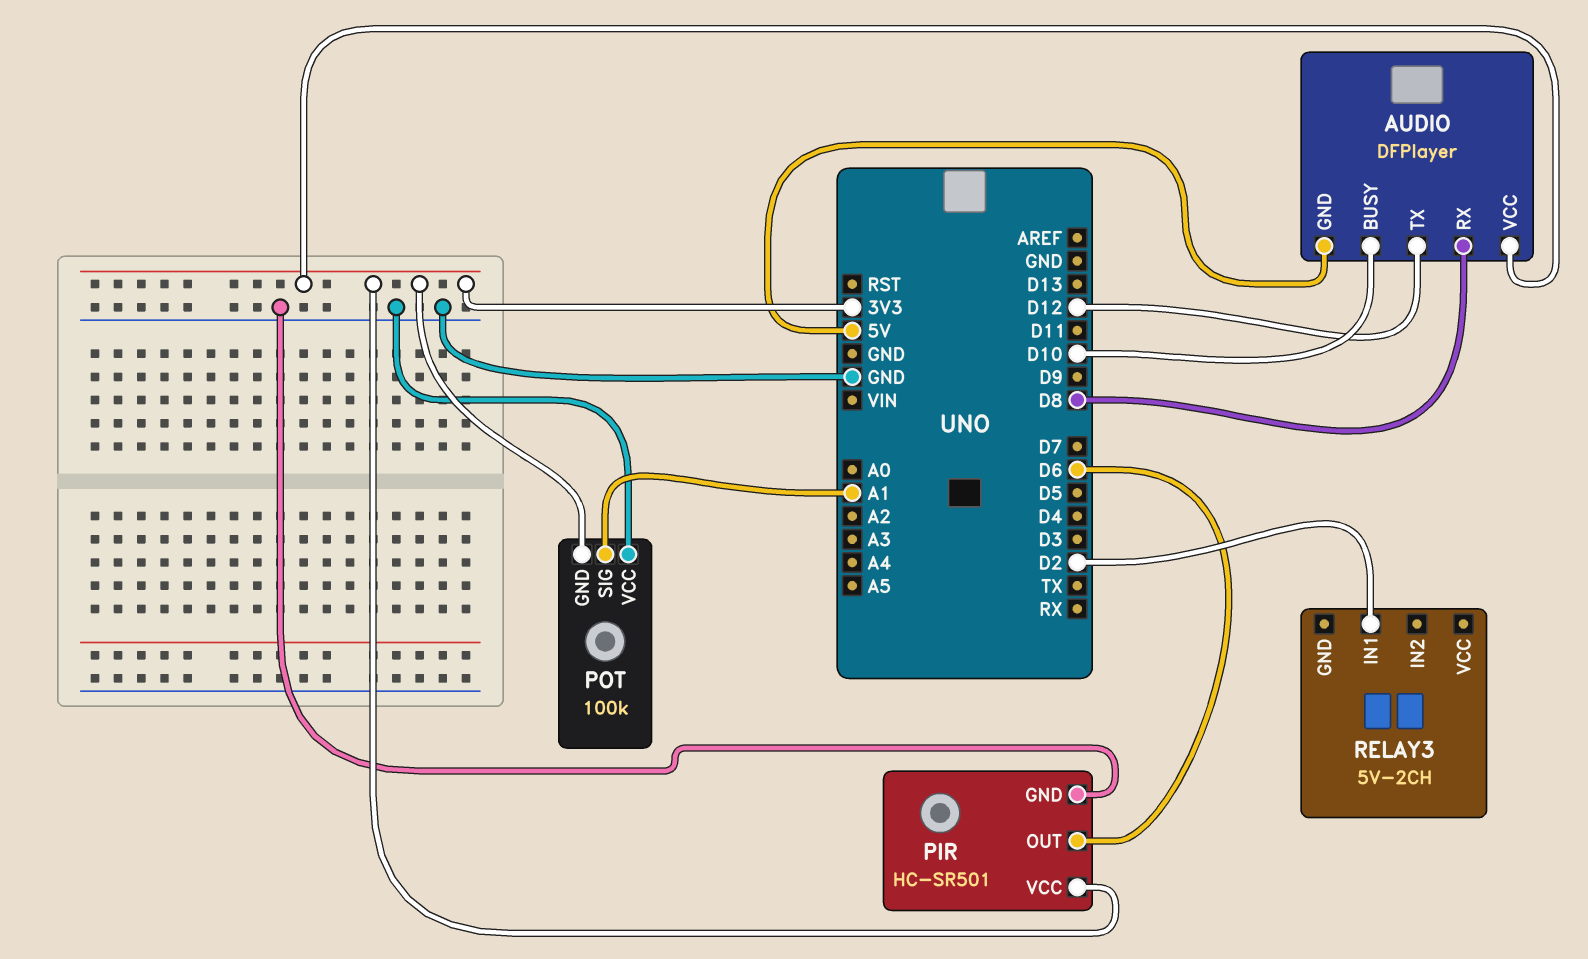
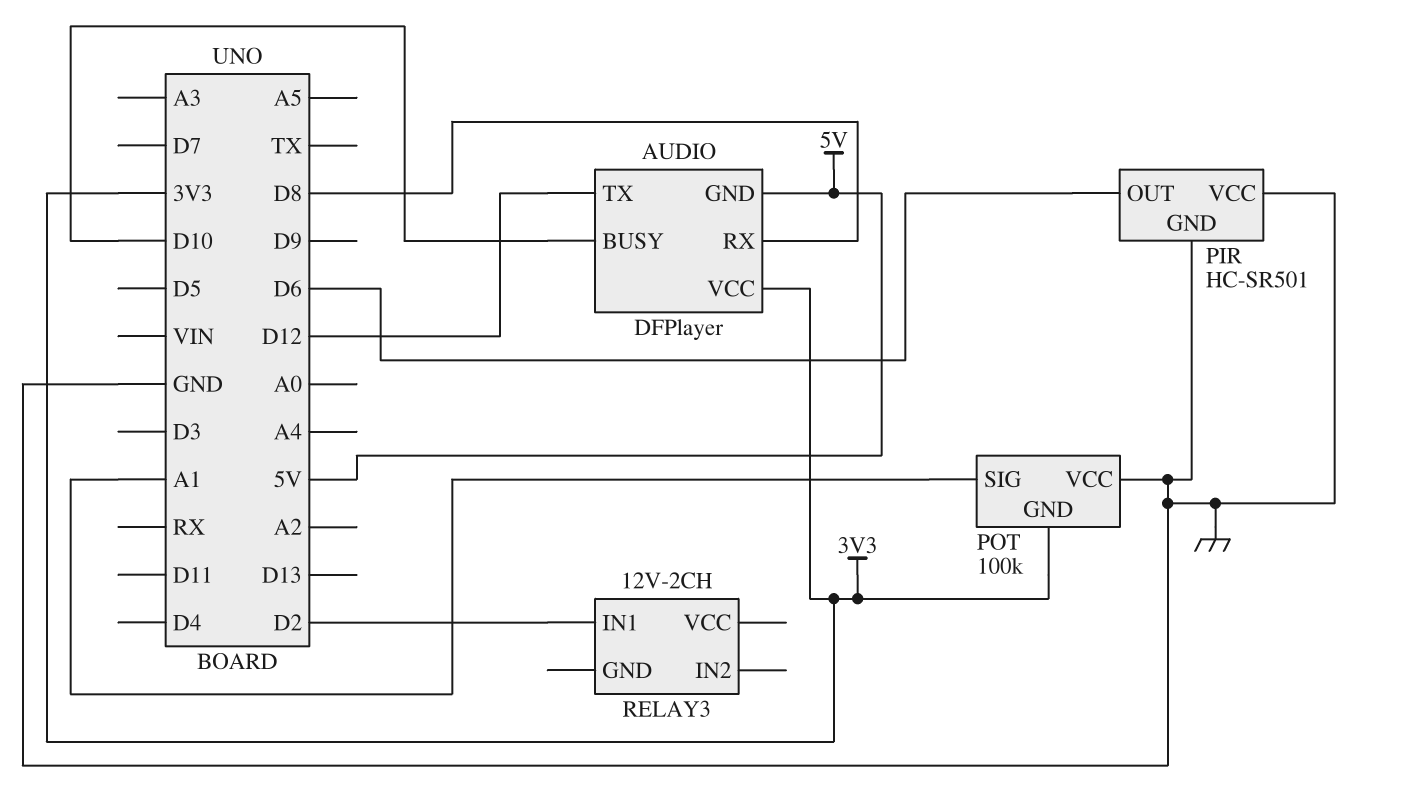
PIR pin VCC: 3V3 -> GND
RELAY3: 5V-2CH -> 12V-2CH

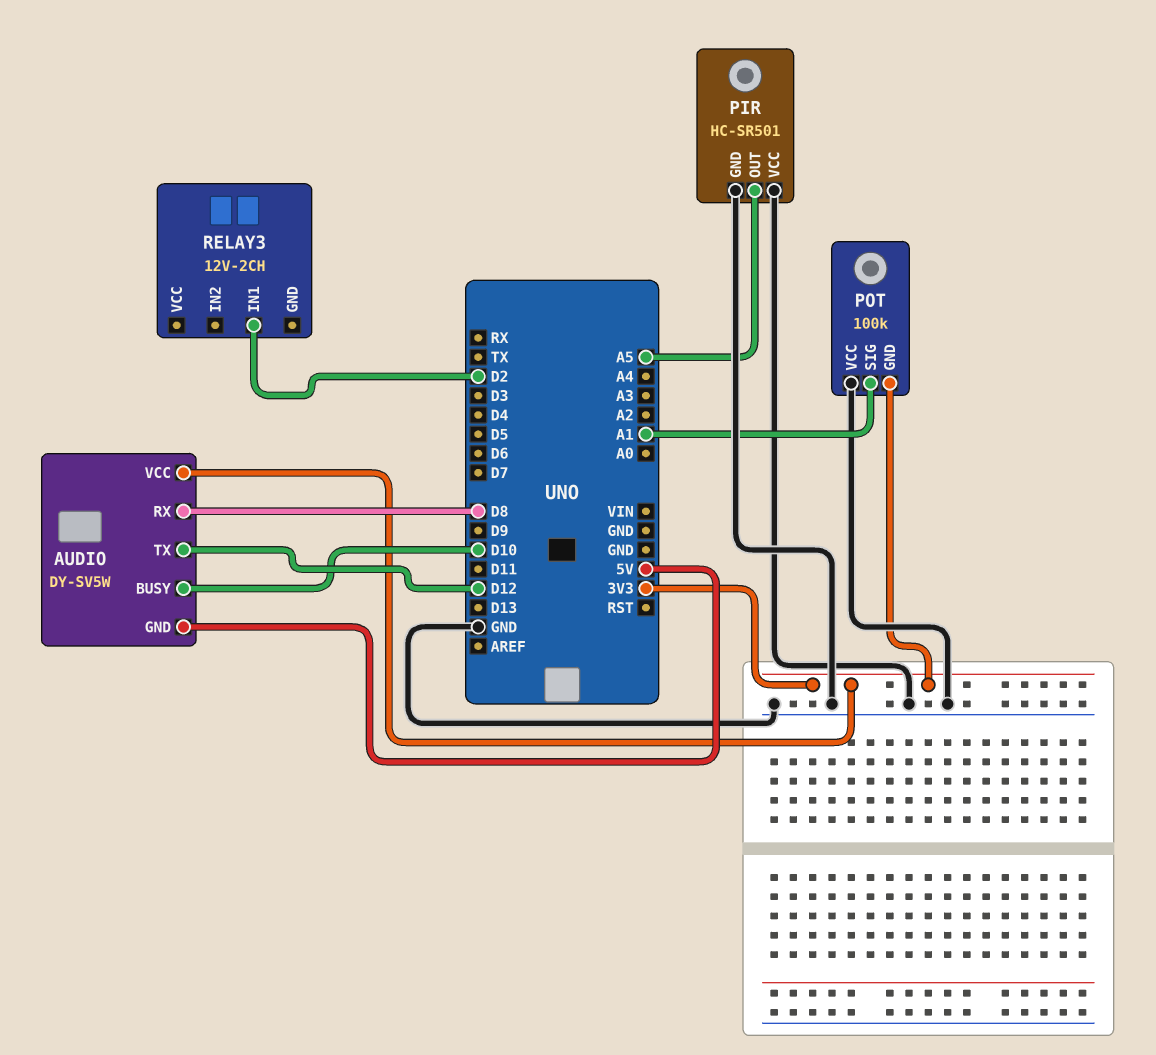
AUDIO: DFPlayer -> DY-SV5W
PIR pin OUT: D6 -> A5

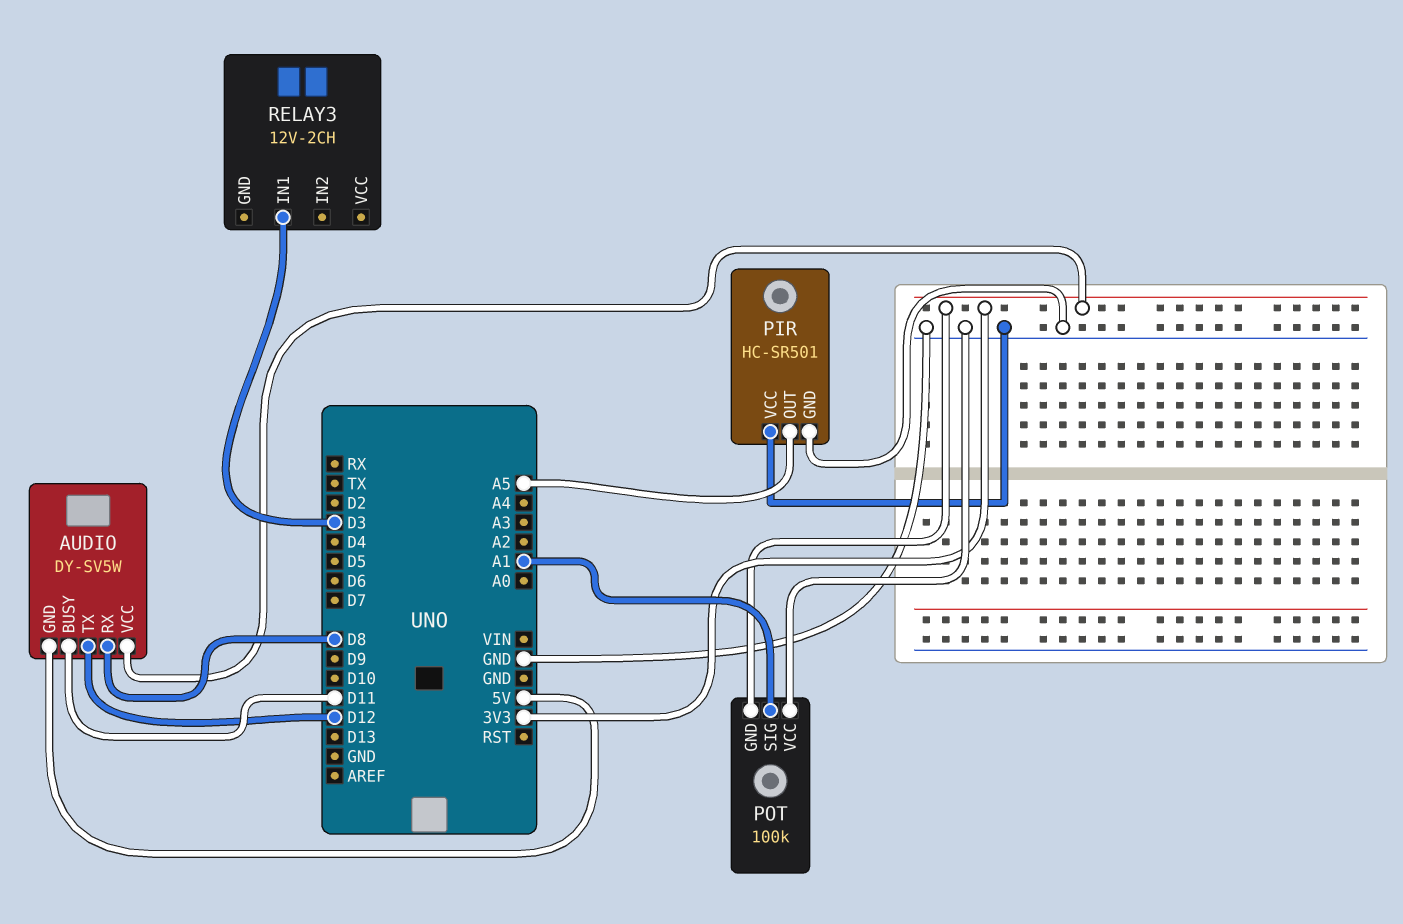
AUDIO pin BUSY: D10 -> D11
RELAY3 pin IN1: D2 -> D3

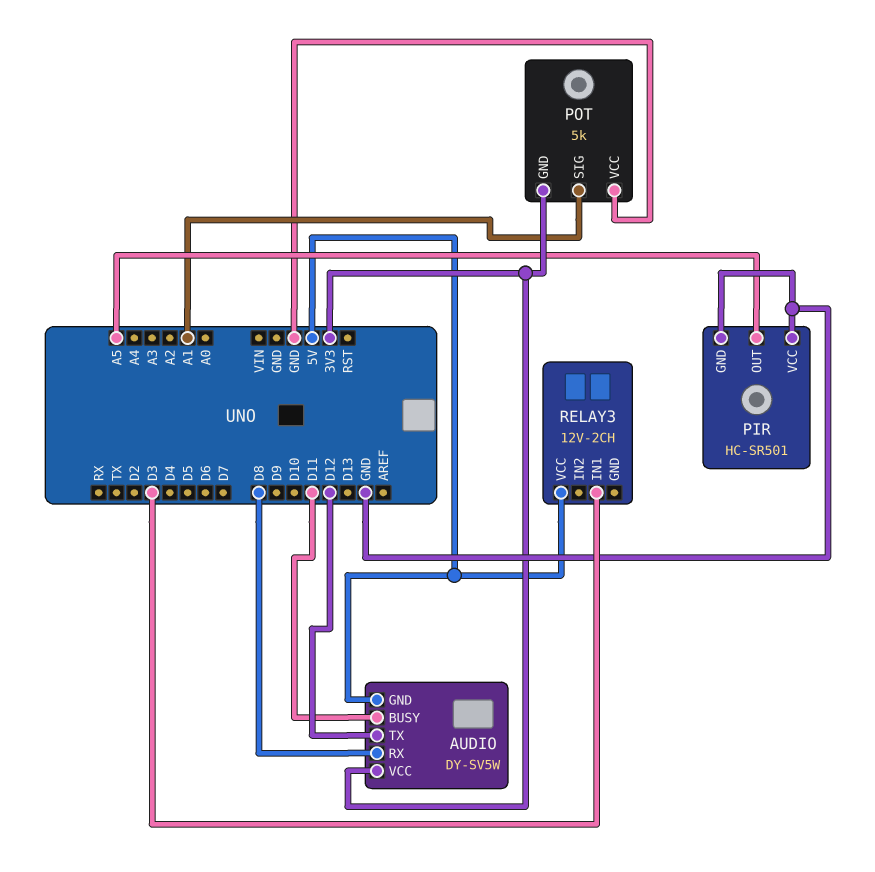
POT: 100k -> 5k
RELAY3 pin VCC: none -> 5V

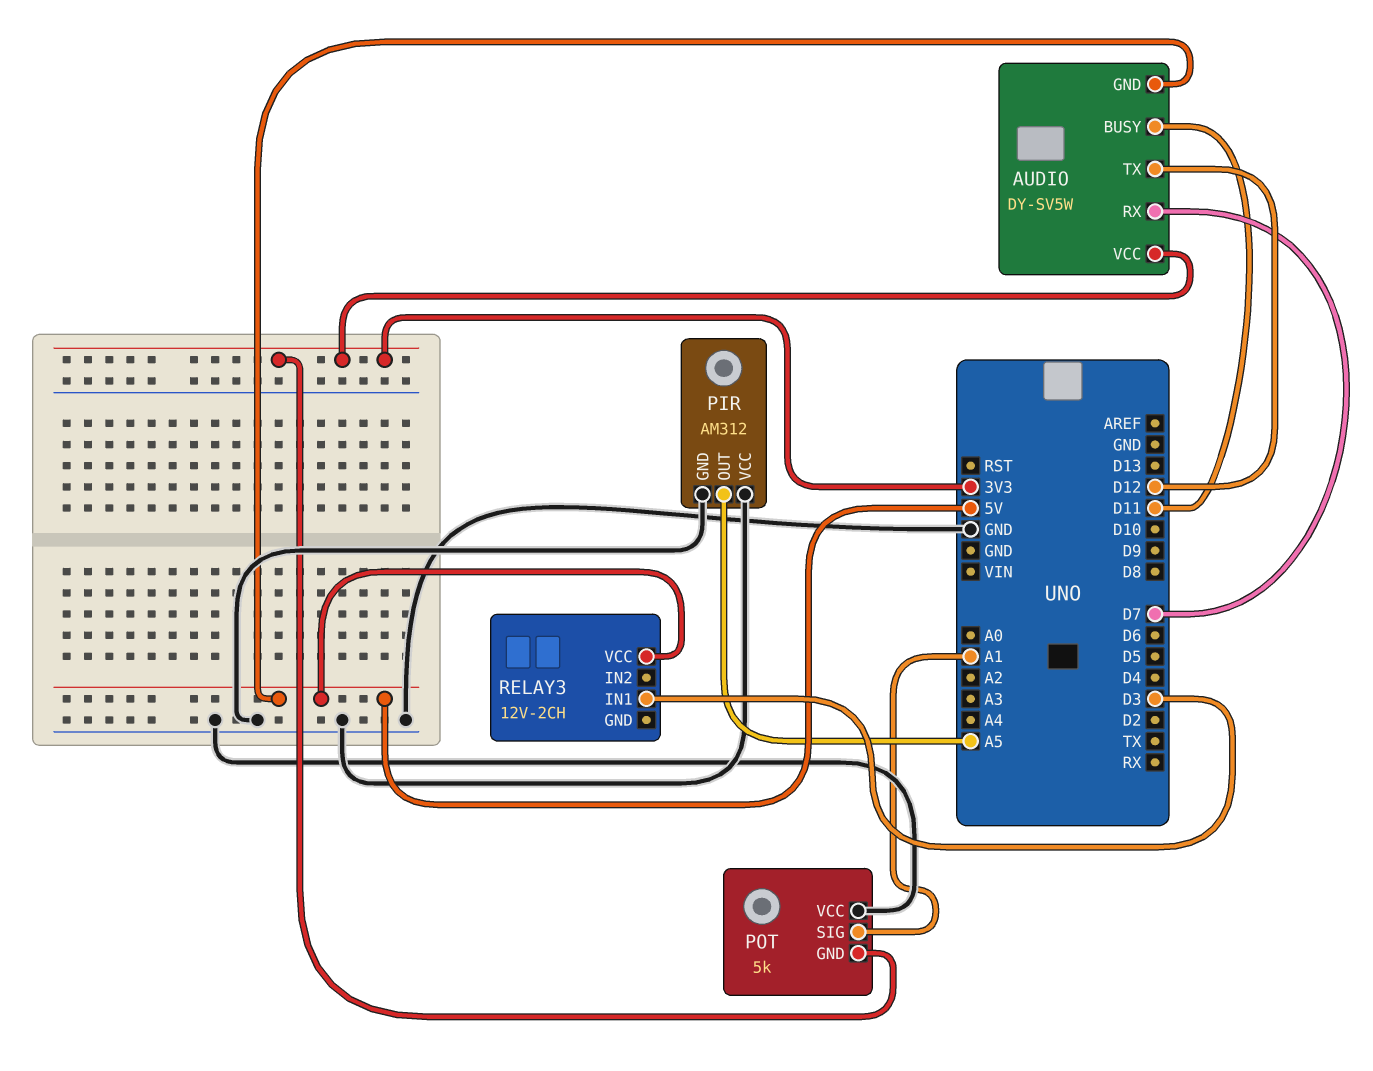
AUDIO pin RX: D8 -> D7
PIR: HC-SR501 -> AM312

